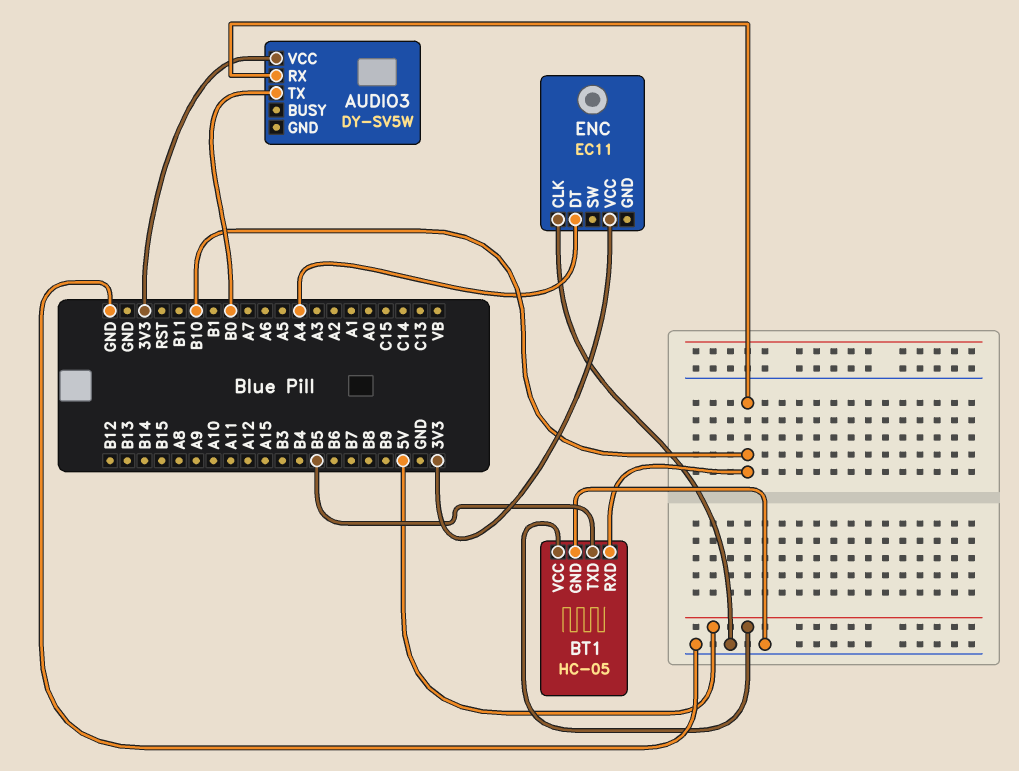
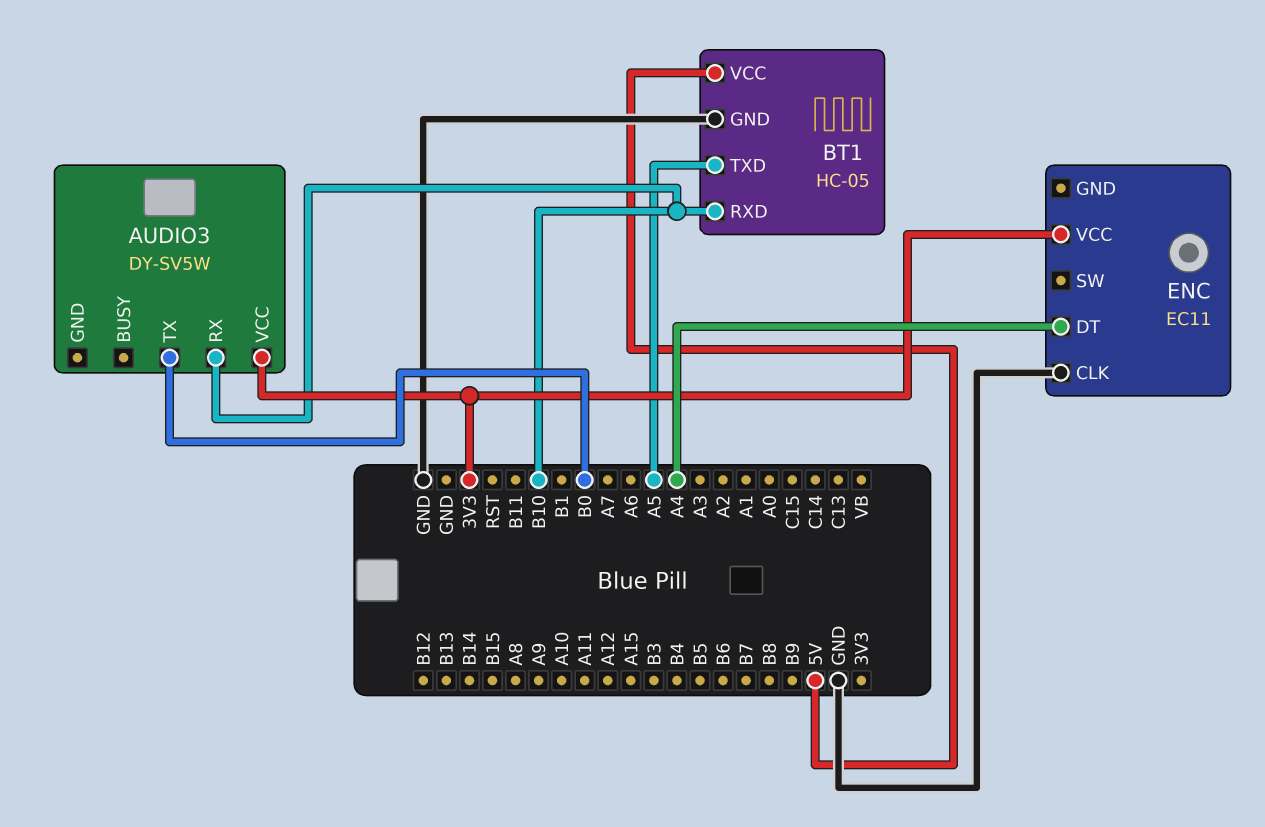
BT1 pin TXD: B5 -> A5

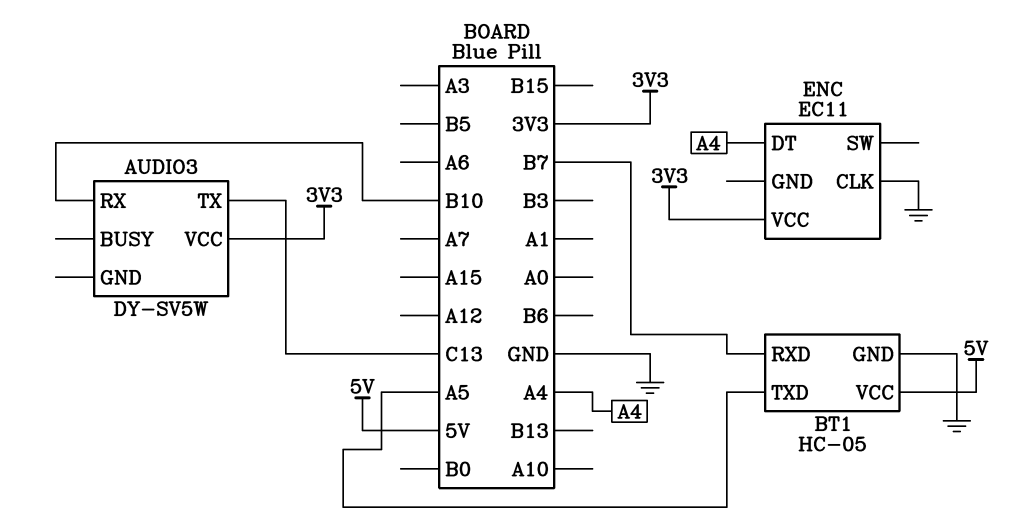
AUDIO3 pin TX: B0 -> C13
BT1 pin RXD: B10 -> B7

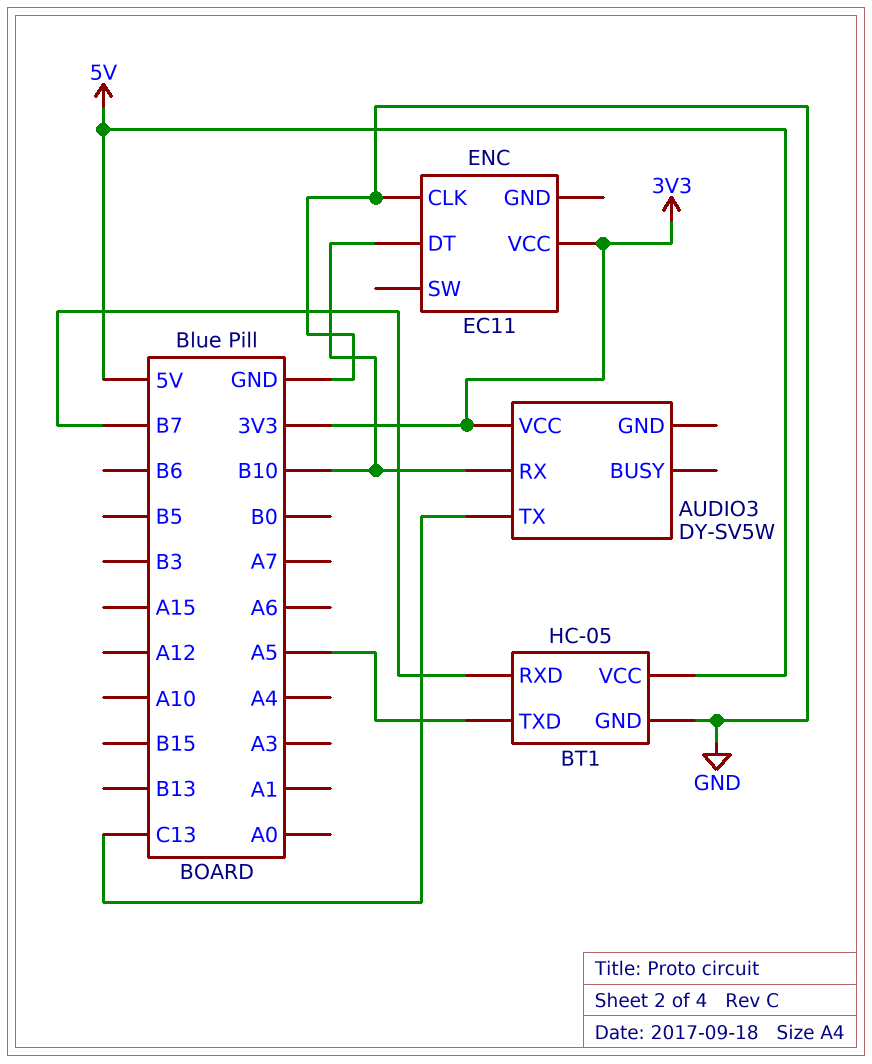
ENC pin DT: A4 -> B10

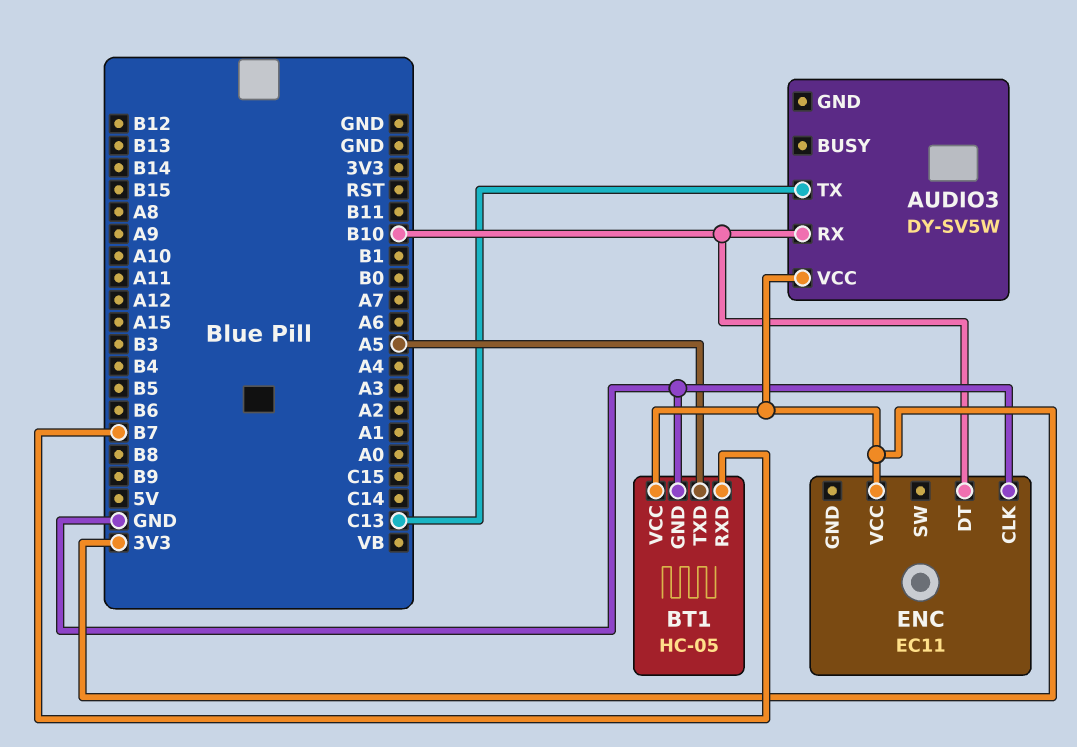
BT1 pin VCC: 5V -> 3V3

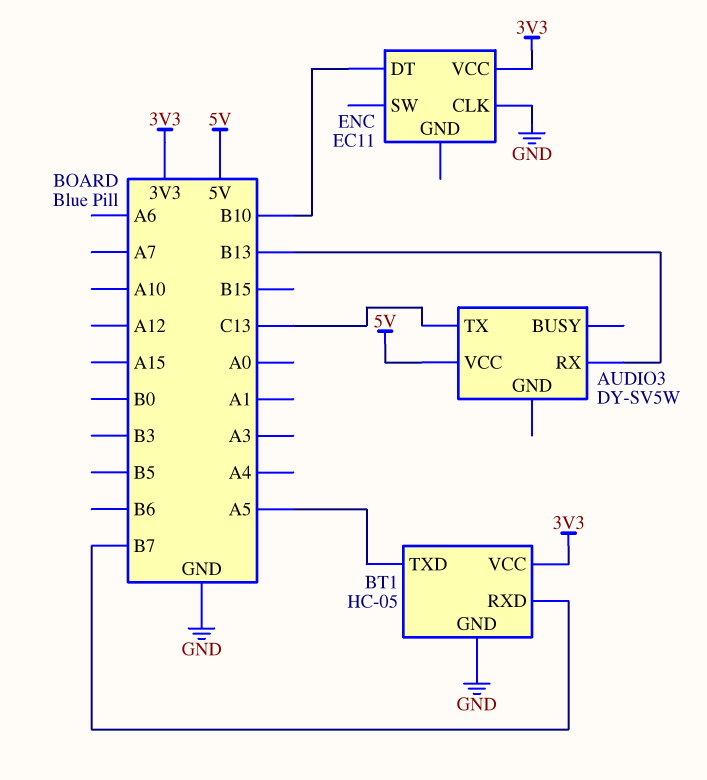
AUDIO3 pin RX: B10 -> B13
AUDIO3 pin VCC: 3V3 -> 5V

